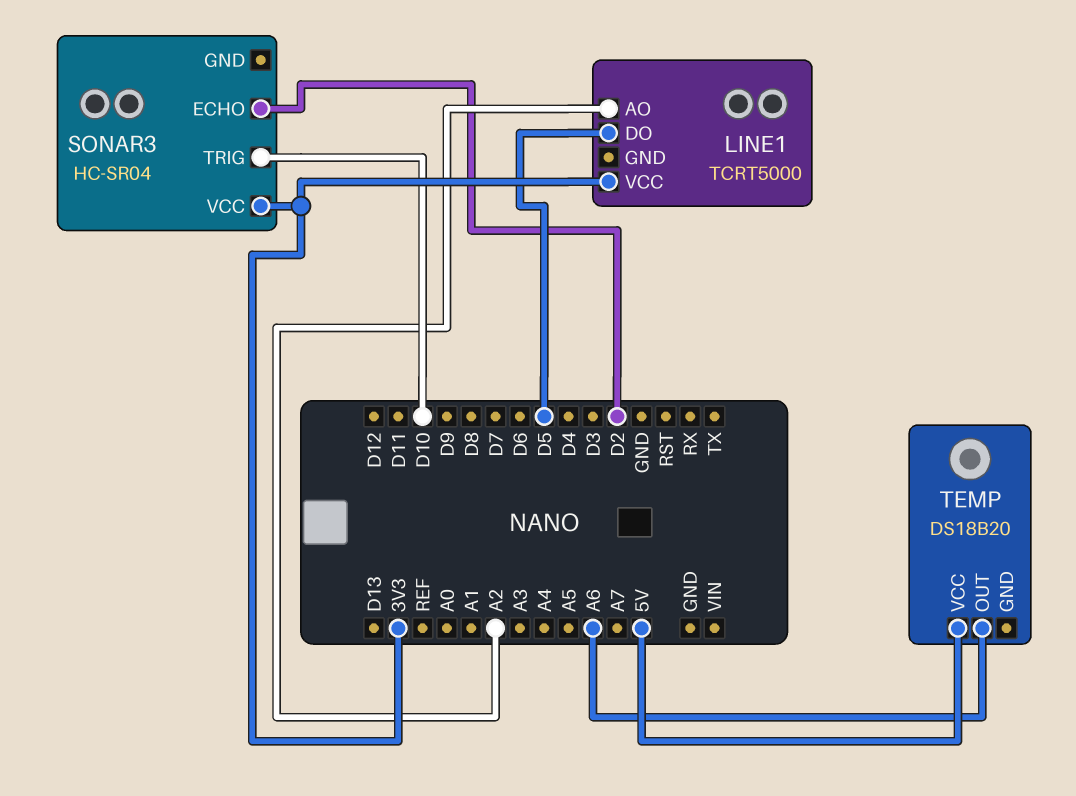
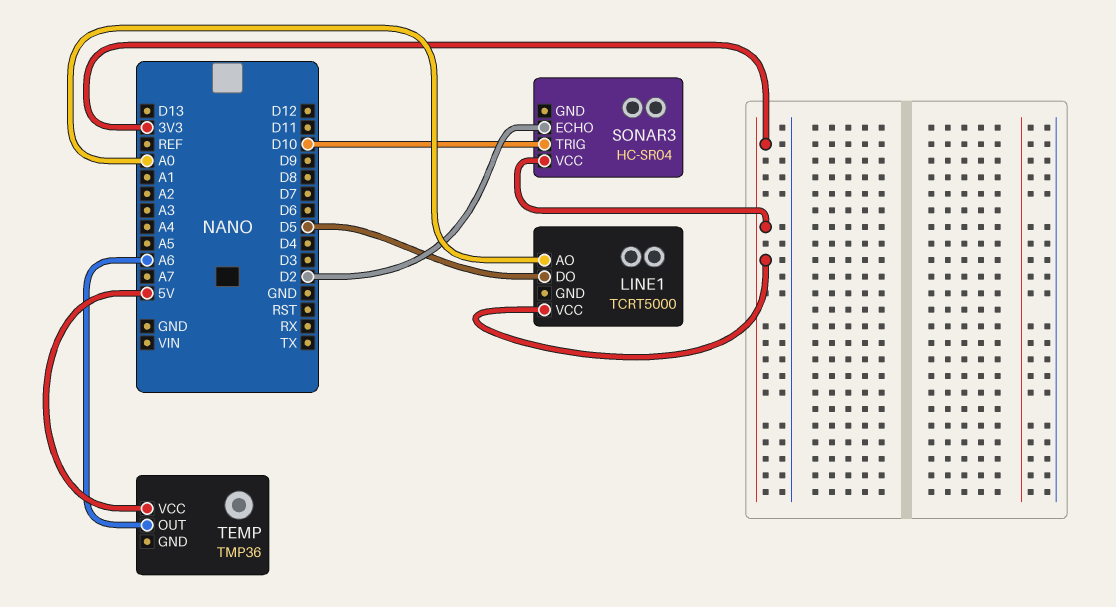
LINE1 pin AO: A2 -> A0
TEMP: DS18B20 -> TMP36

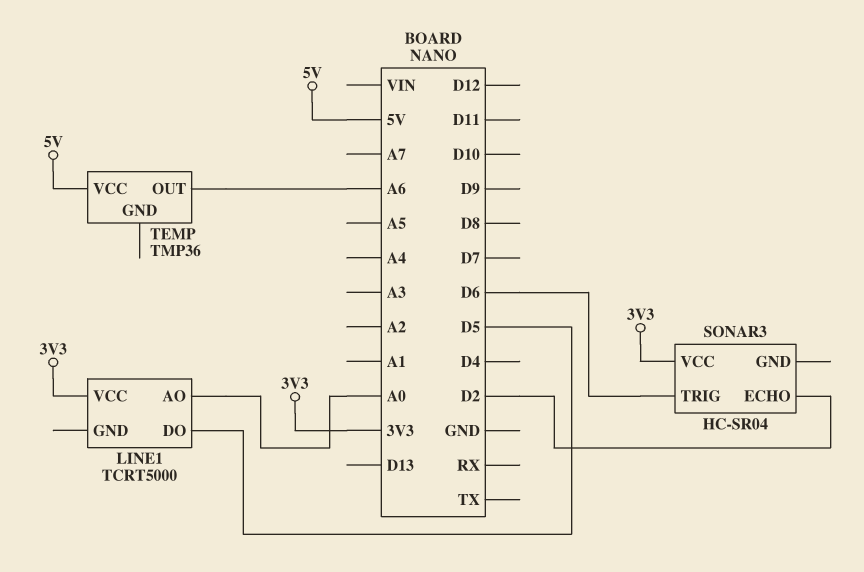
SONAR3 pin TRIG: D10 -> D6

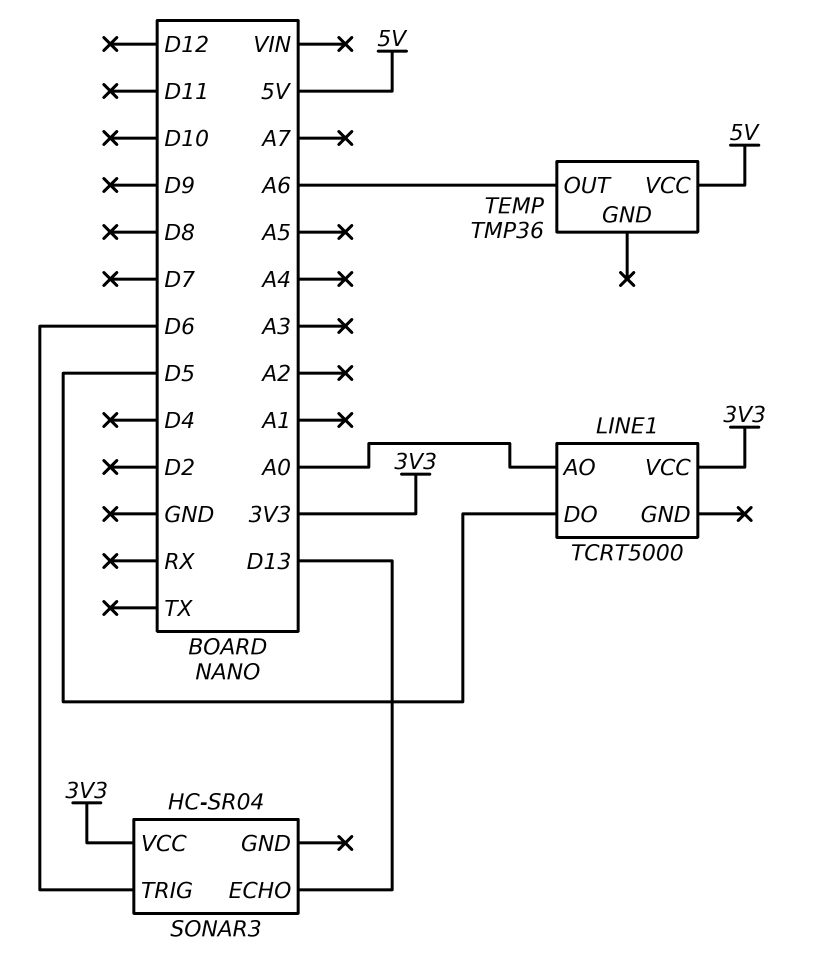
SONAR3 pin ECHO: D2 -> D13

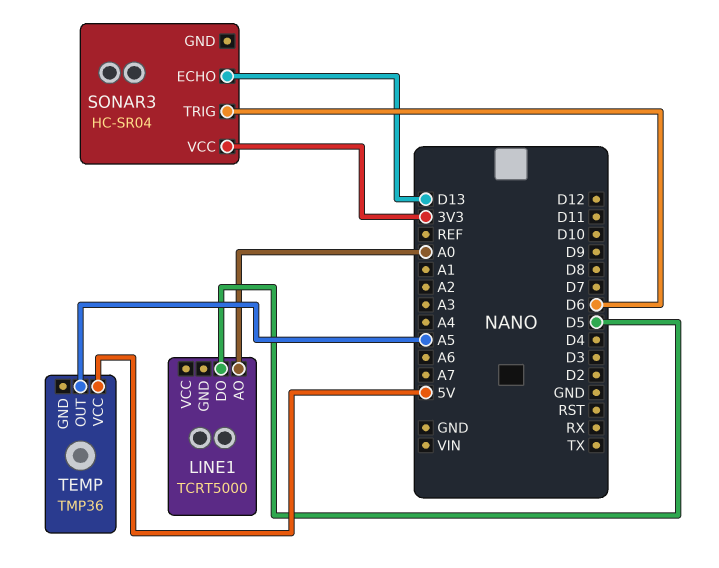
LINE1 pin VCC: 3V3 -> none
TEMP pin OUT: A6 -> A5

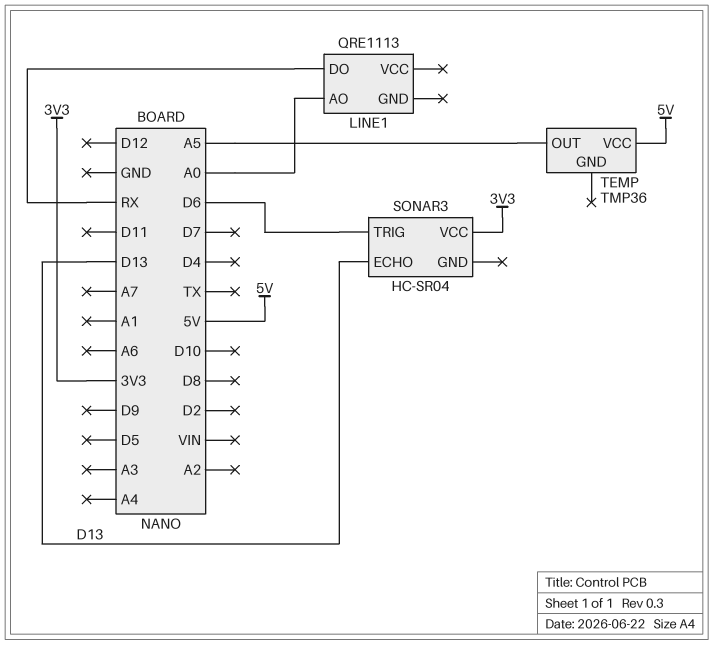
LINE1: TCRT5000 -> QRE1113
LINE1 pin DO: D5 -> RX

